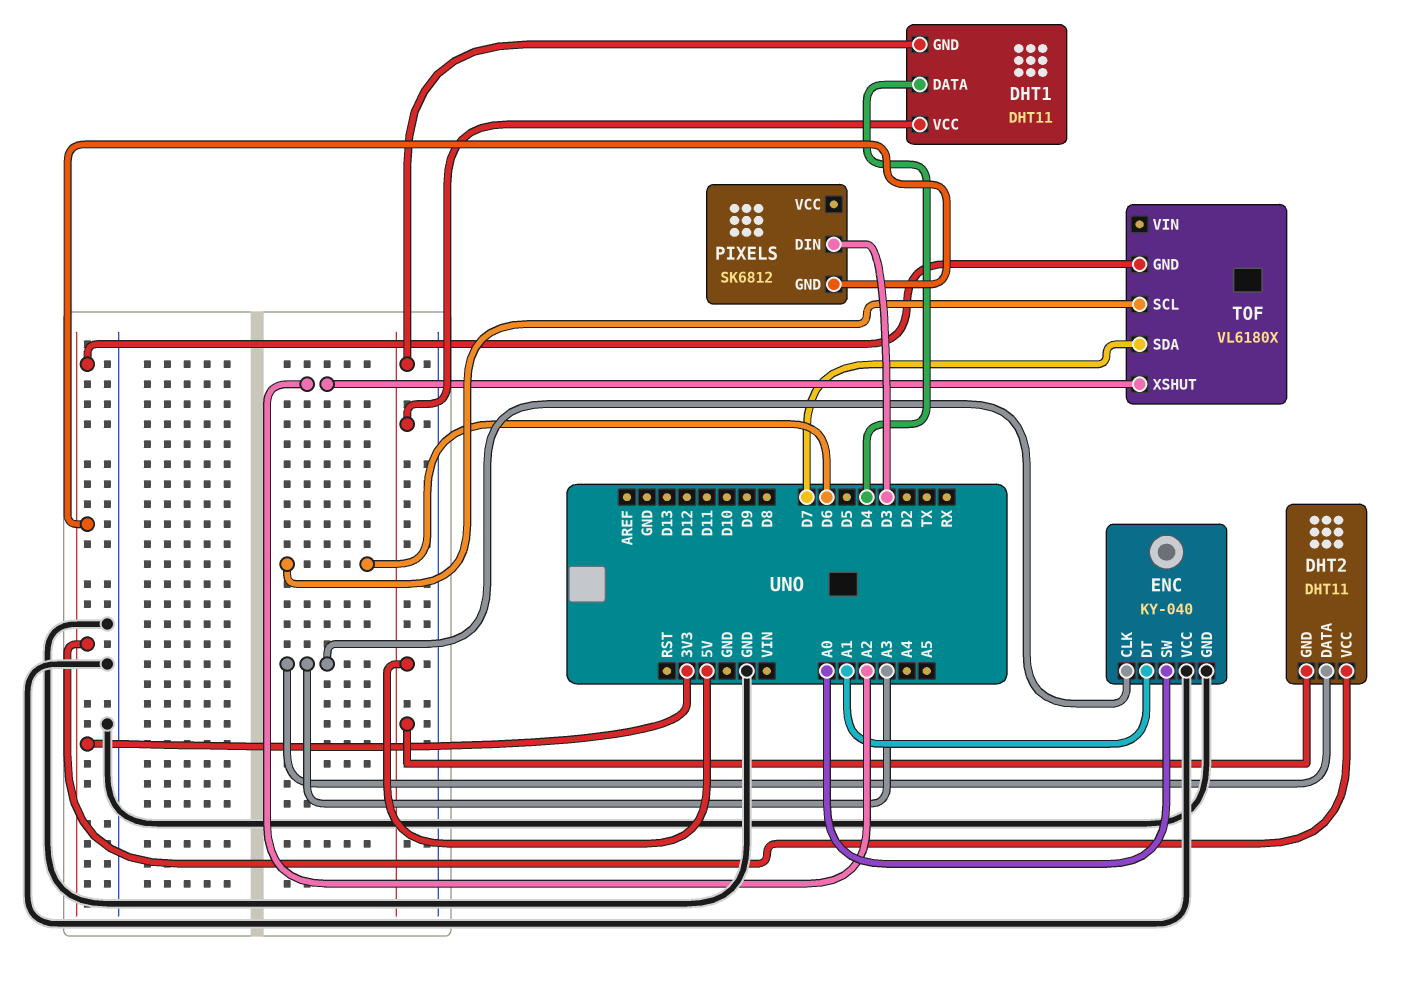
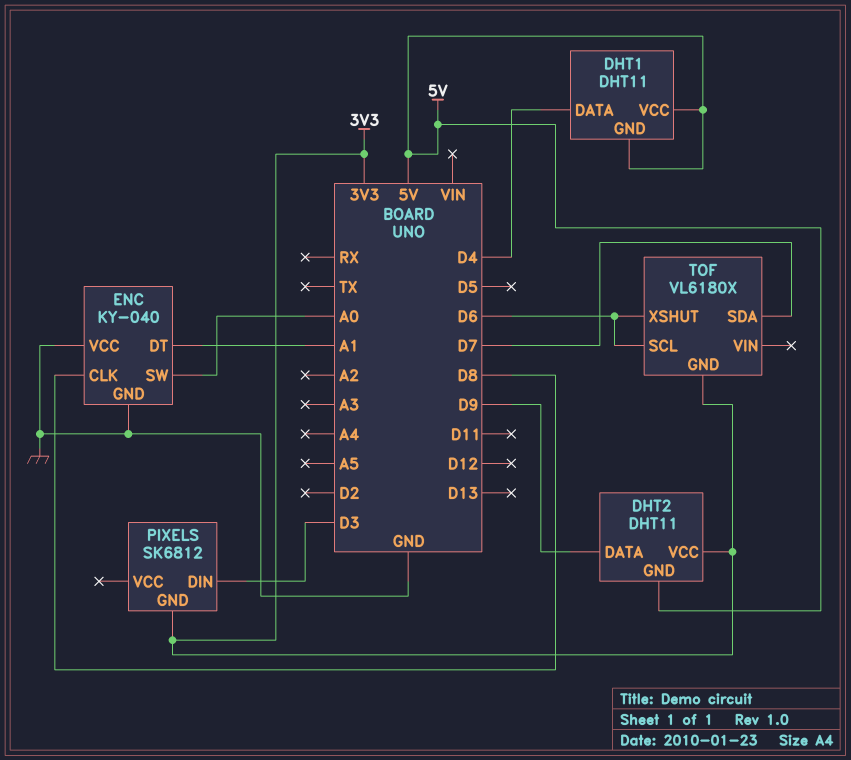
DHT2 pin DATA: A3 -> D9
ENC pin CLK: A3 -> D8
TOF pin XSHUT: A2 -> D6

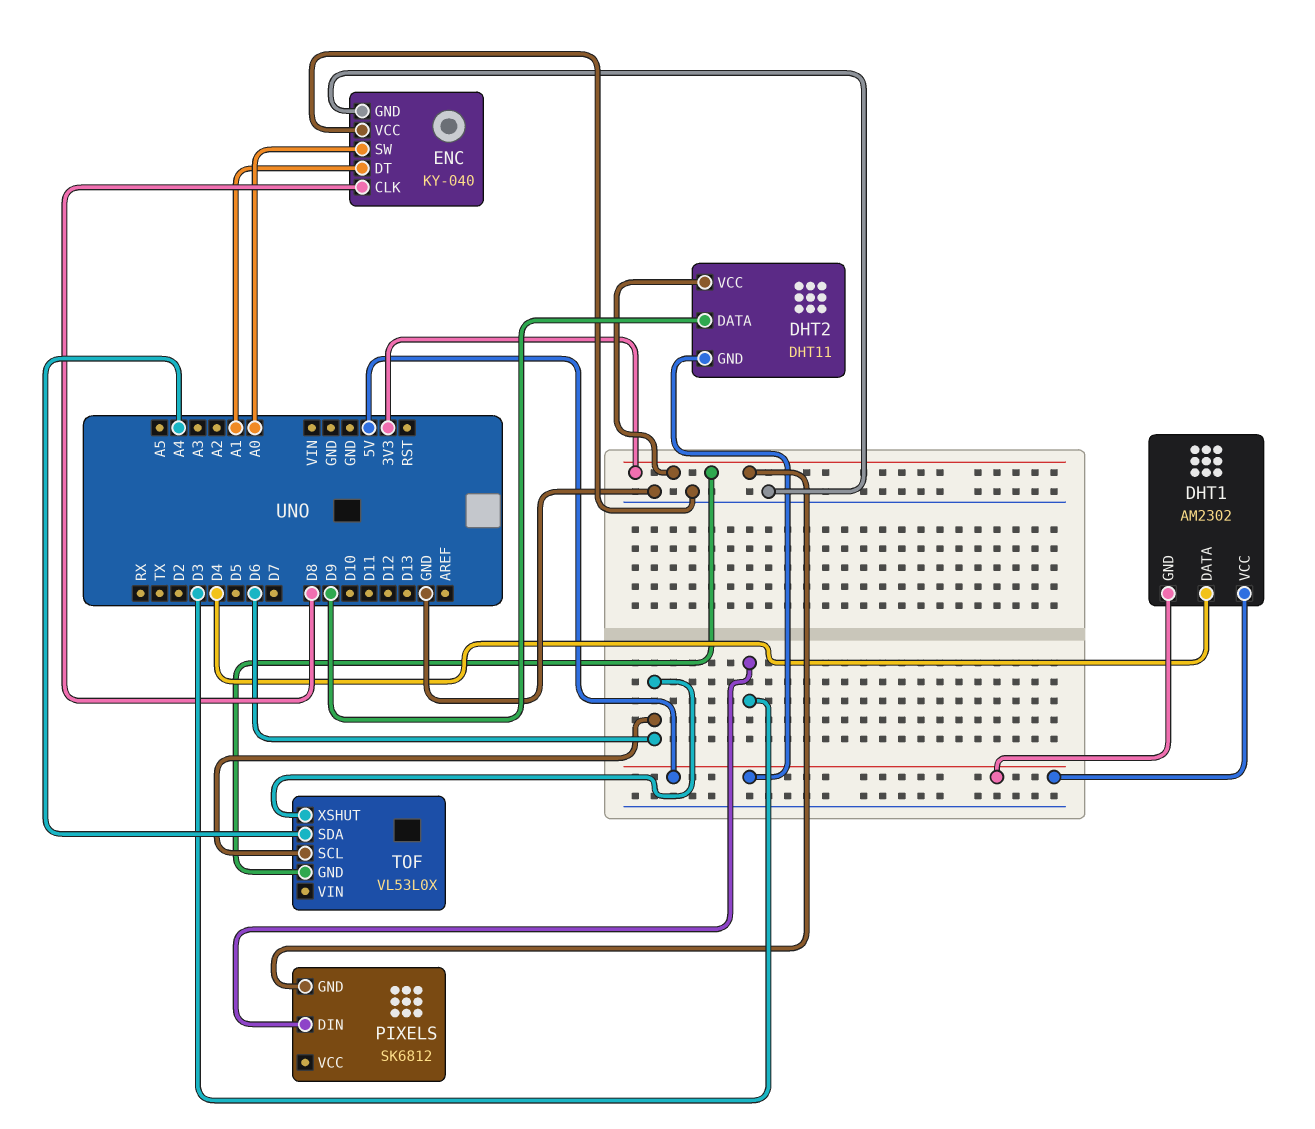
DHT1: DHT11 -> AM2302
TOF: VL6180X -> VL53L0X
TOF pin SDA: D7 -> A4

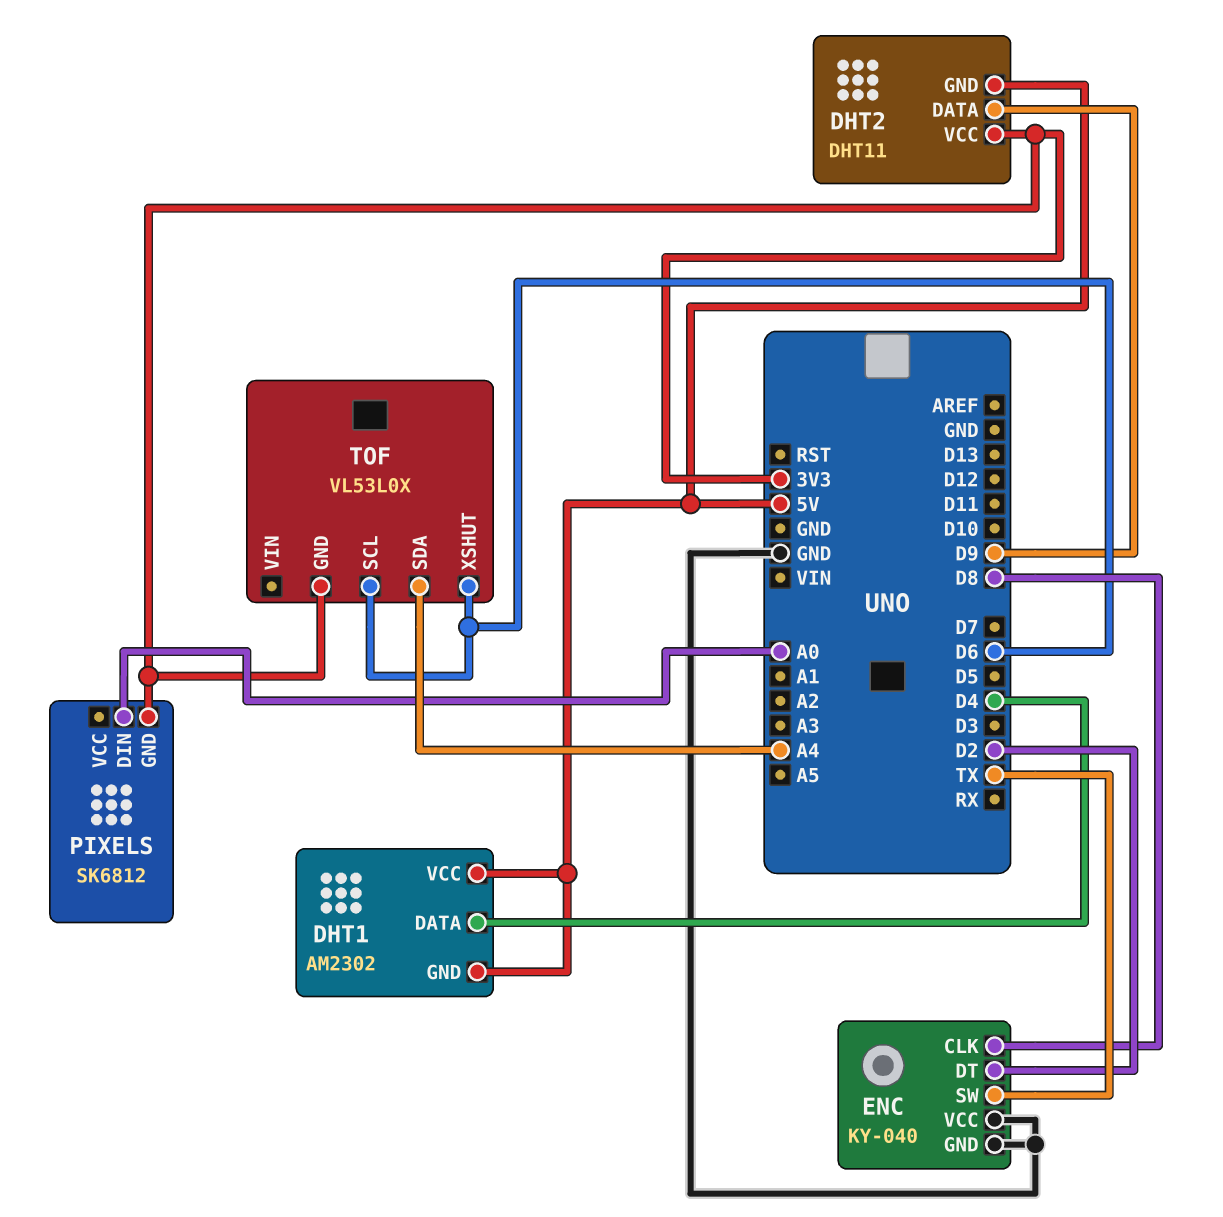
ENC pin DT: A1 -> D2
ENC pin SW: A0 -> TX
PIXELS pin DIN: D3 -> A0

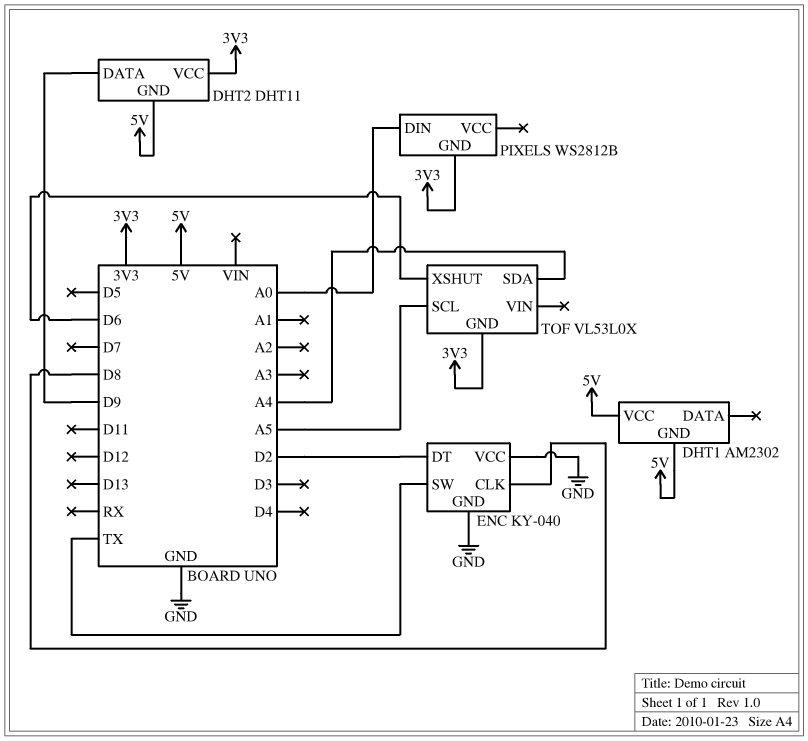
DHT1 pin DATA: D4 -> none
PIXELS: SK6812 -> WS2812B
TOF pin SCL: D6 -> A5

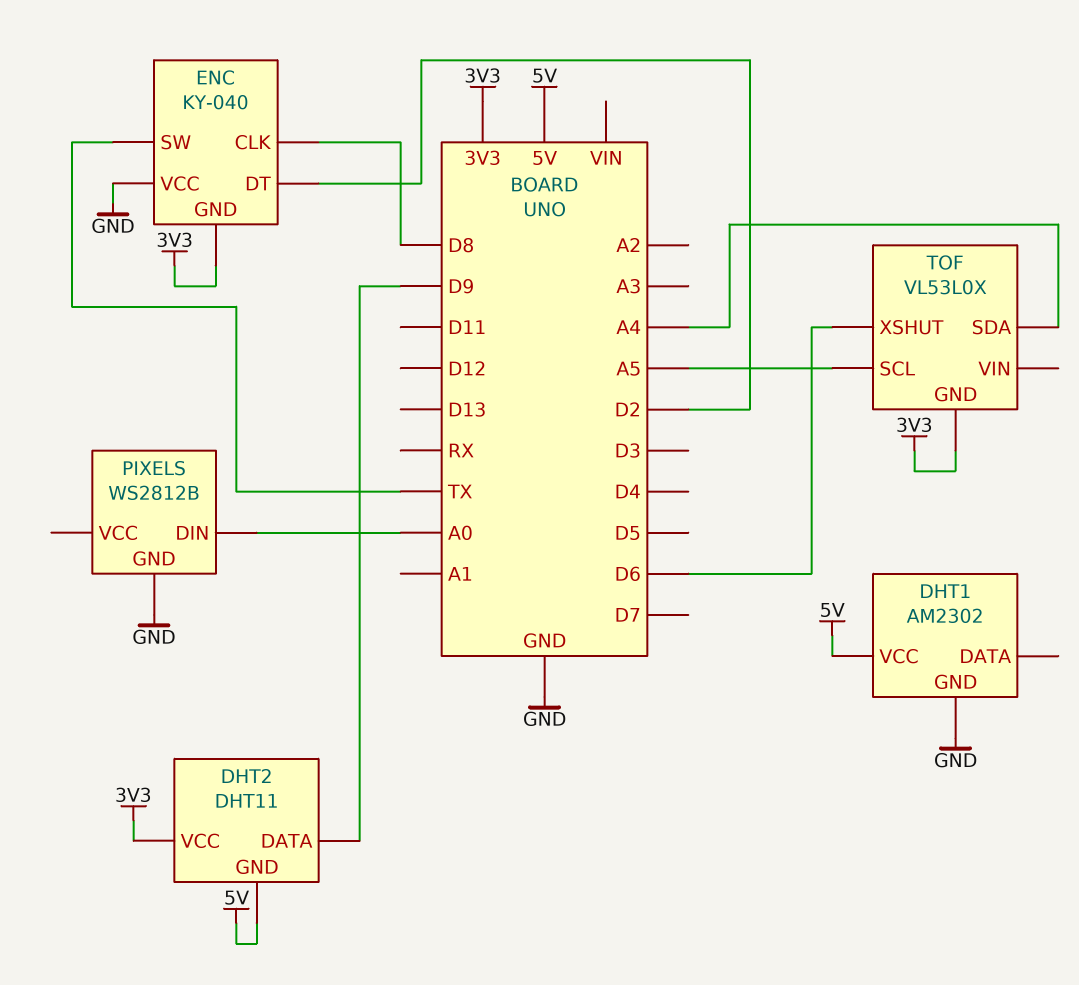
DHT1 pin GND: 5V -> GND
ENC pin GND: GND -> 3V3
PIXELS pin GND: 3V3 -> GND

